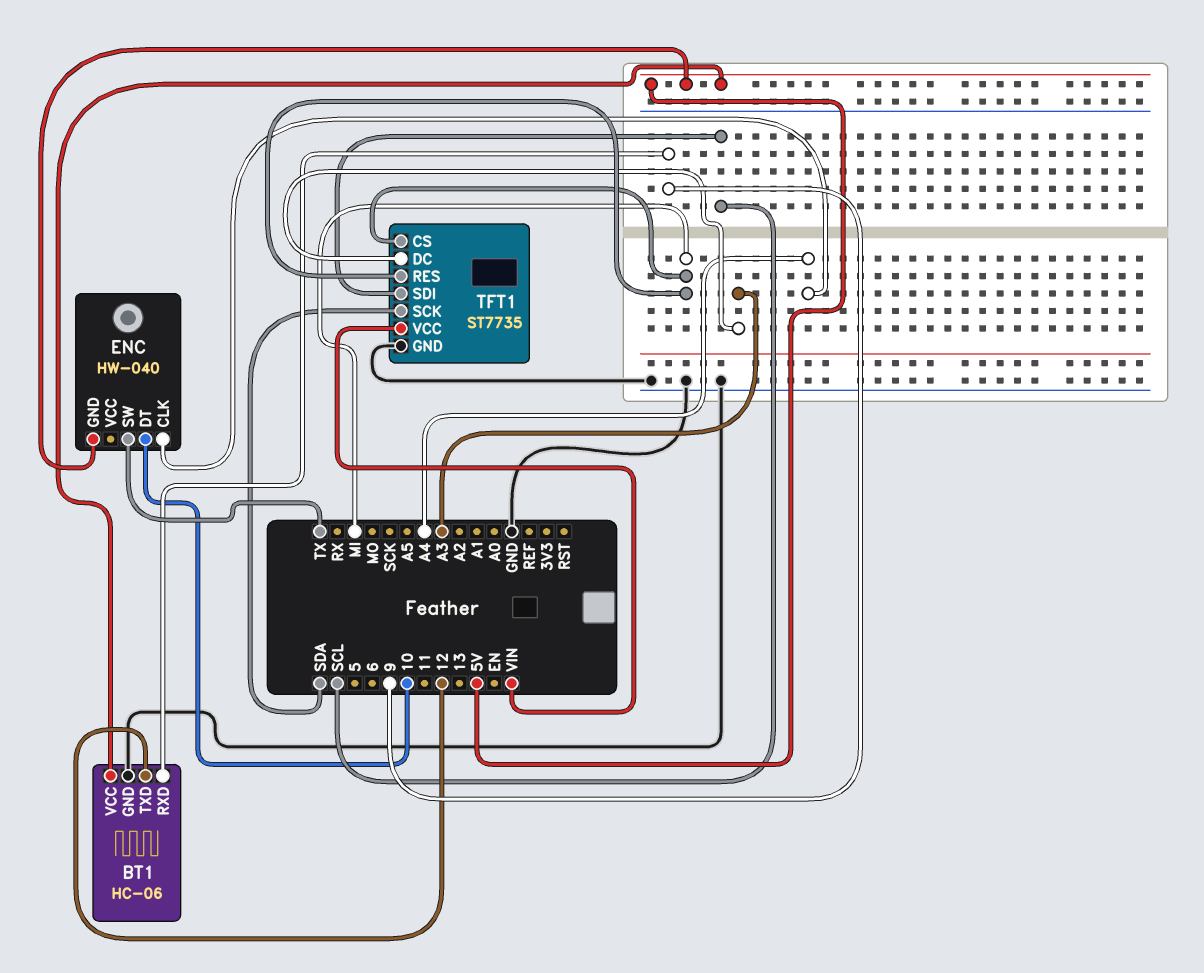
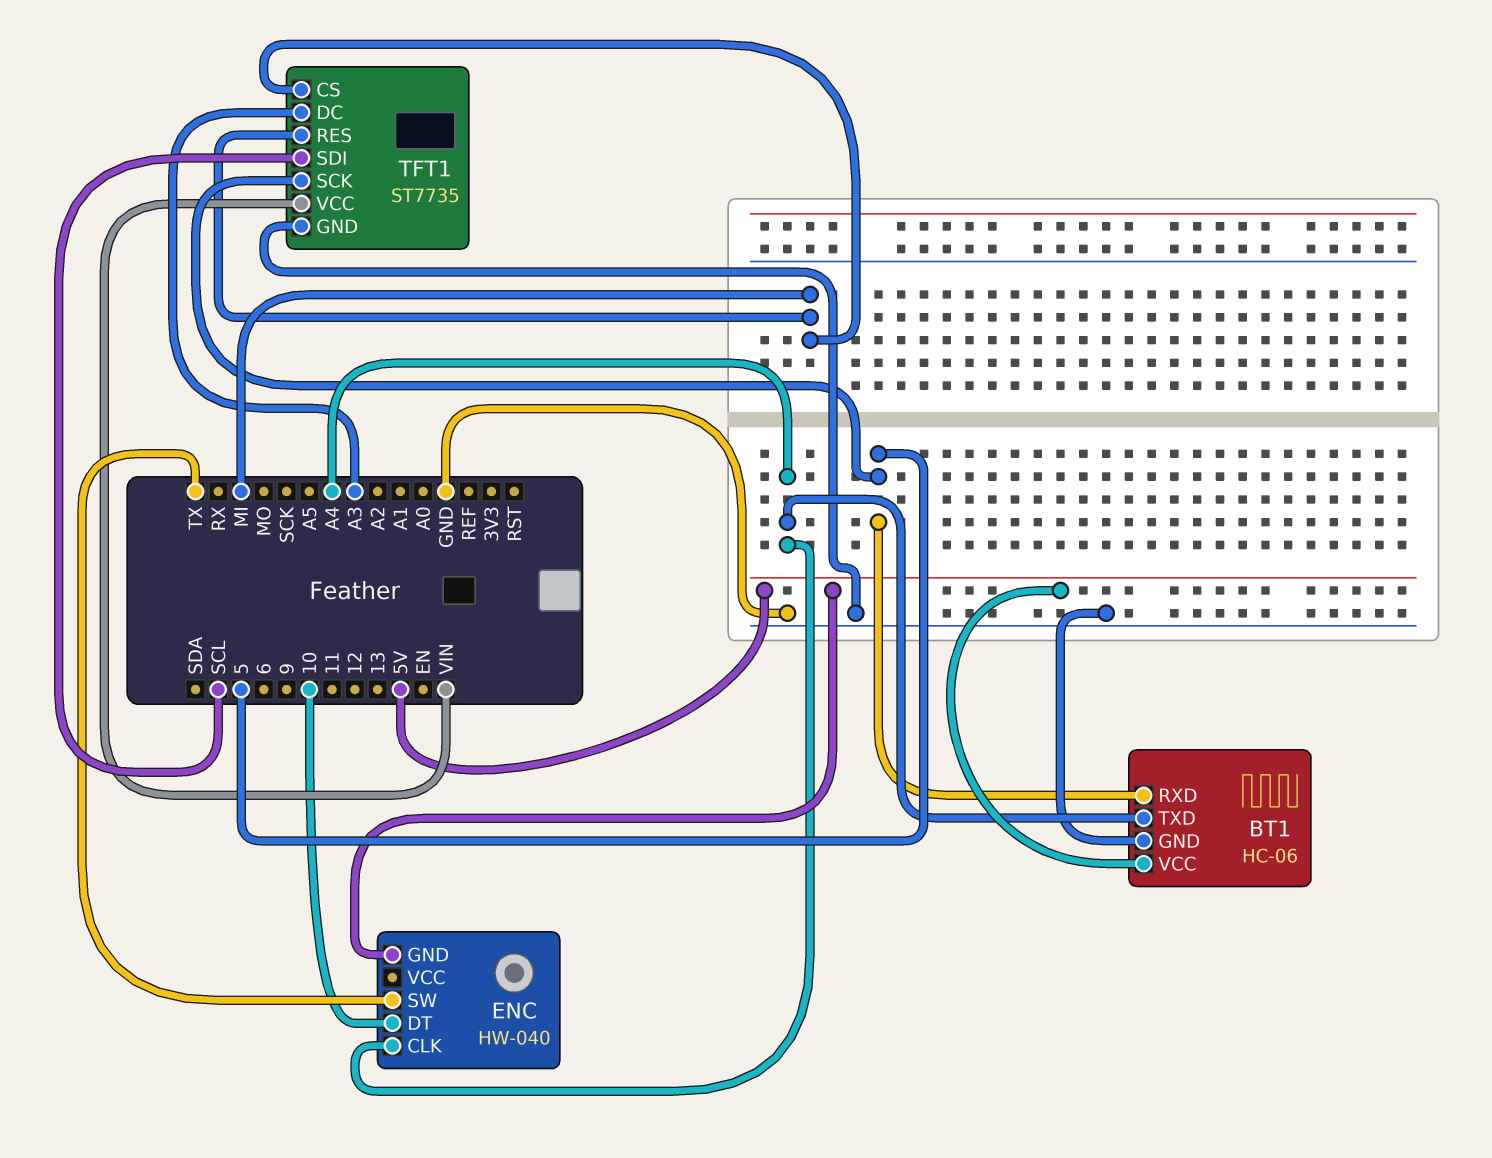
BT1 pin RXD: 9 -> 5
BT1 pin TXD: 12 -> A4
TFT1 pin SCK: SDA -> 5

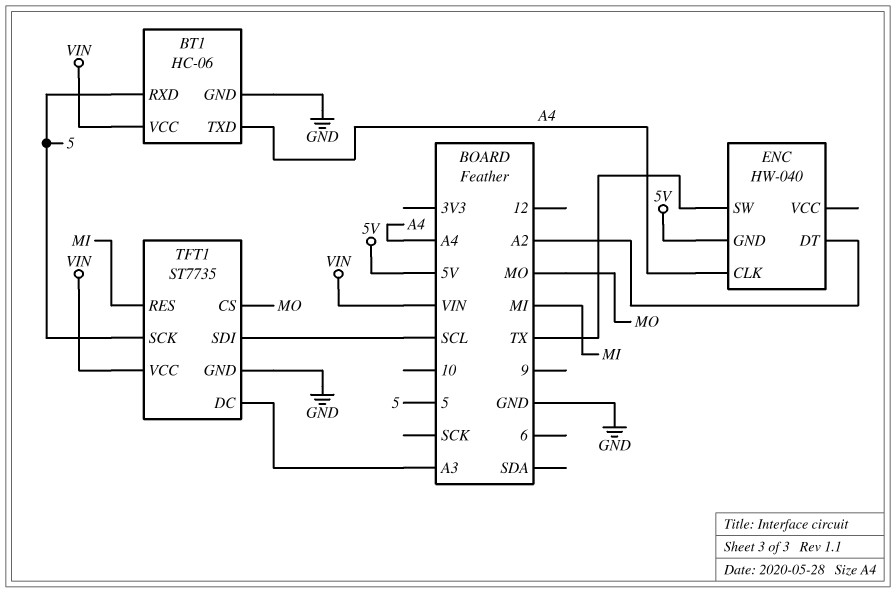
BT1 pin VCC: 5V -> VIN
ENC pin DT: 10 -> A2
TFT1 pin CS: MI -> MO

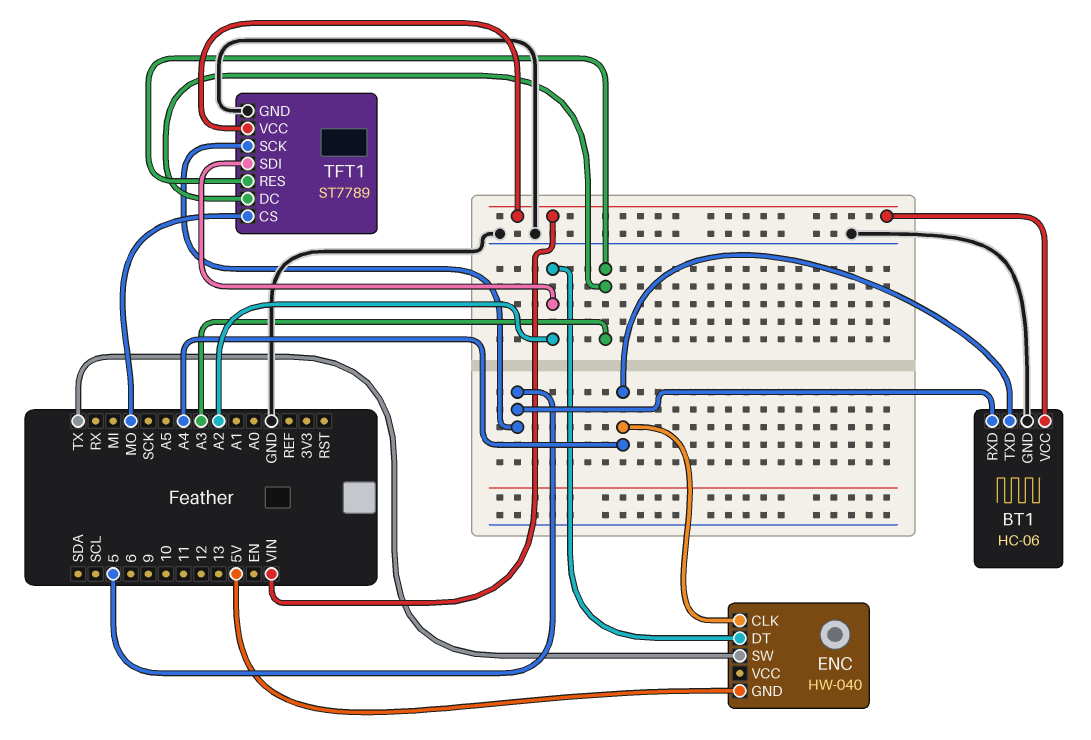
TFT1: ST7735 -> ST7789
TFT1 pin RES: MI -> A3
TFT1 pin SDI: SCL -> A2

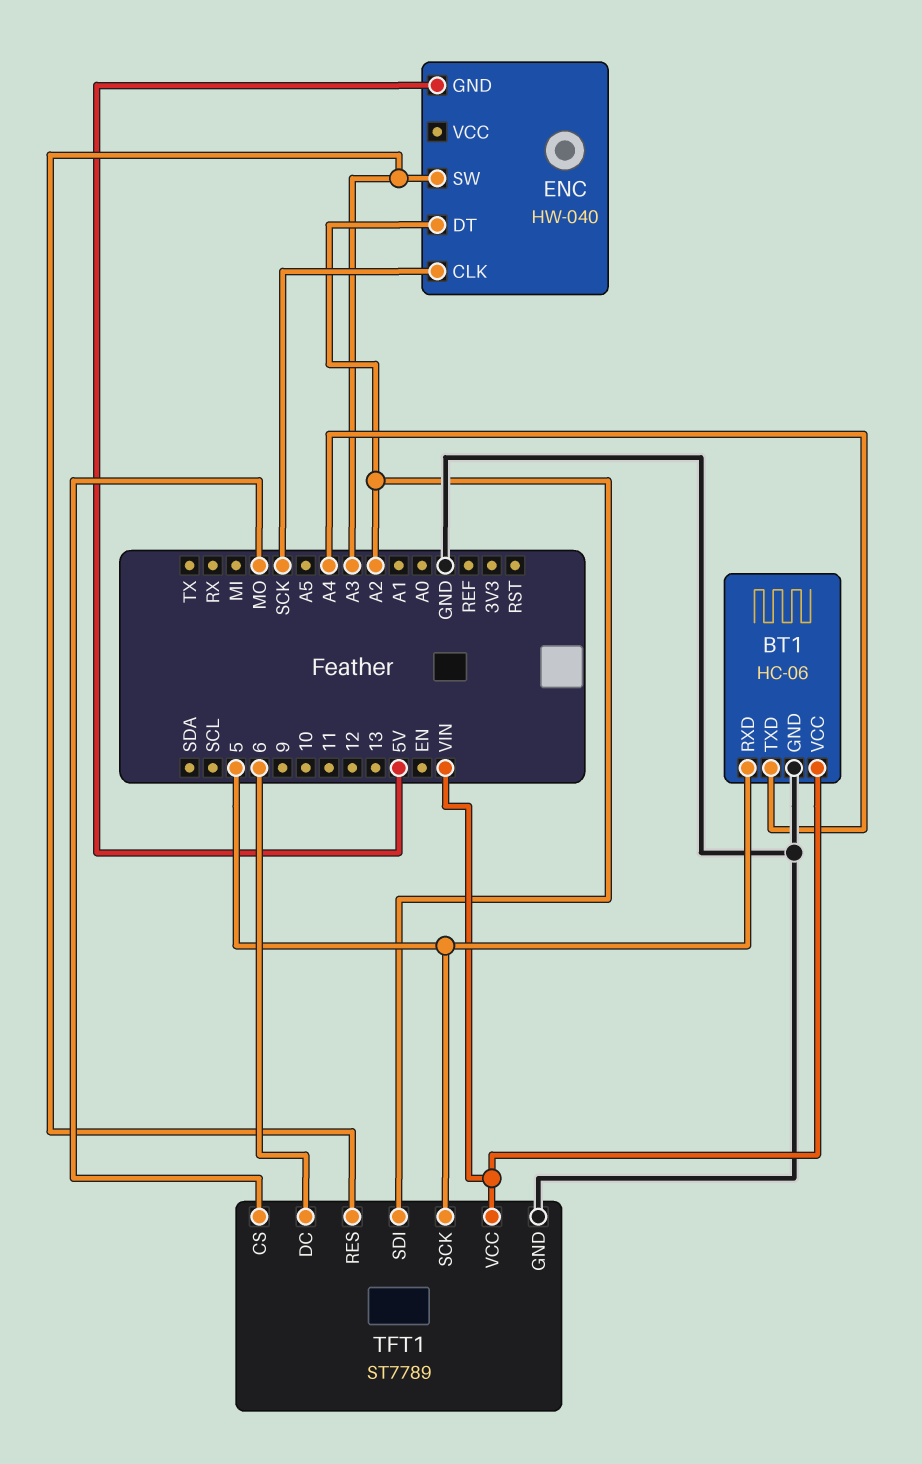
ENC pin CLK: A4 -> SCK
ENC pin SW: TX -> A3
TFT1 pin DC: A3 -> 6

